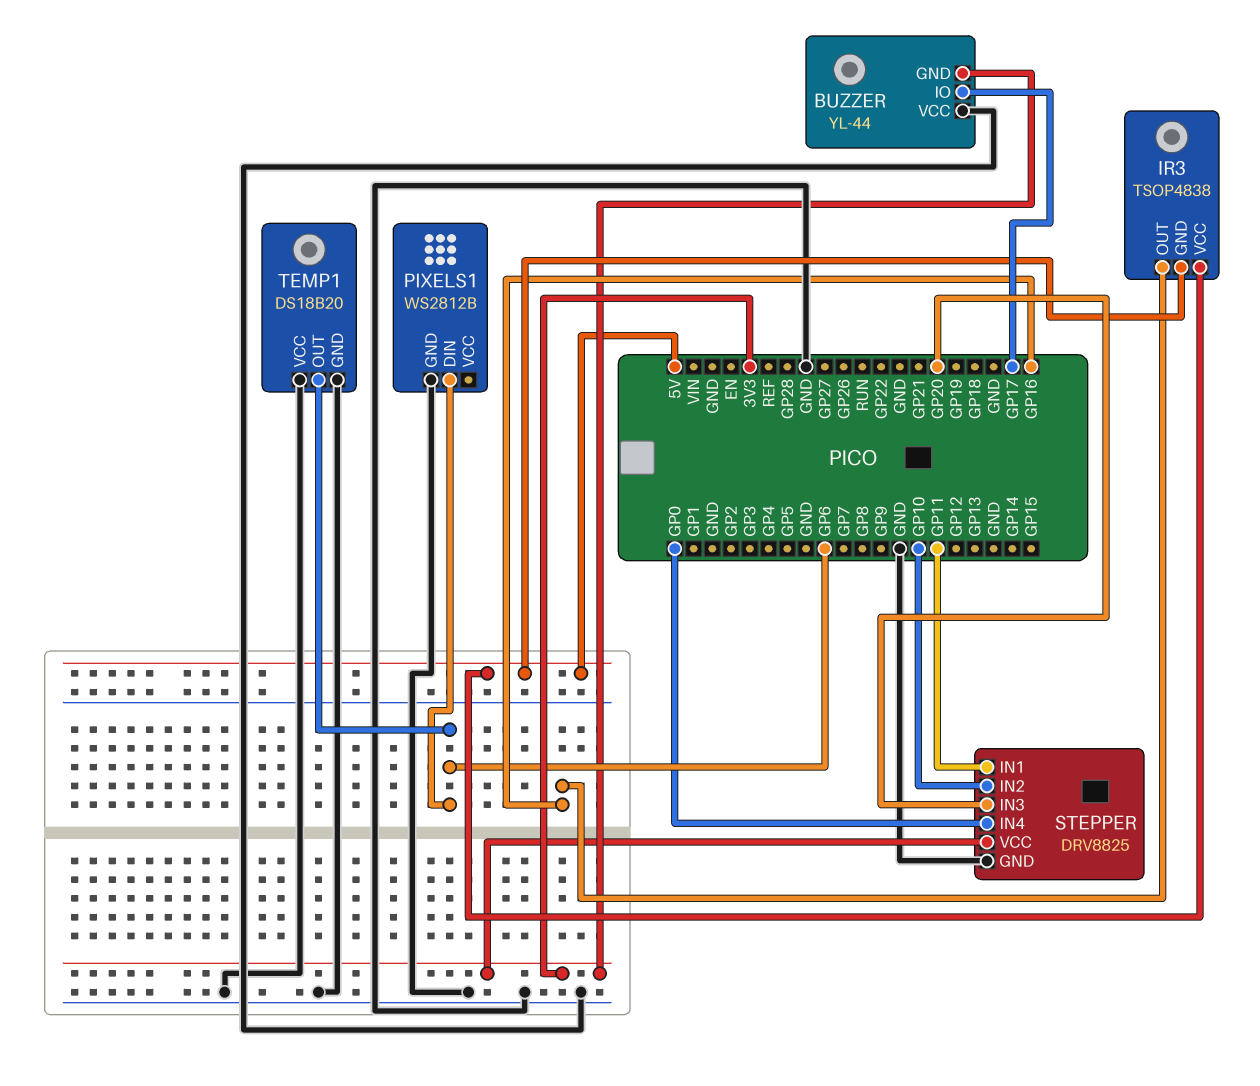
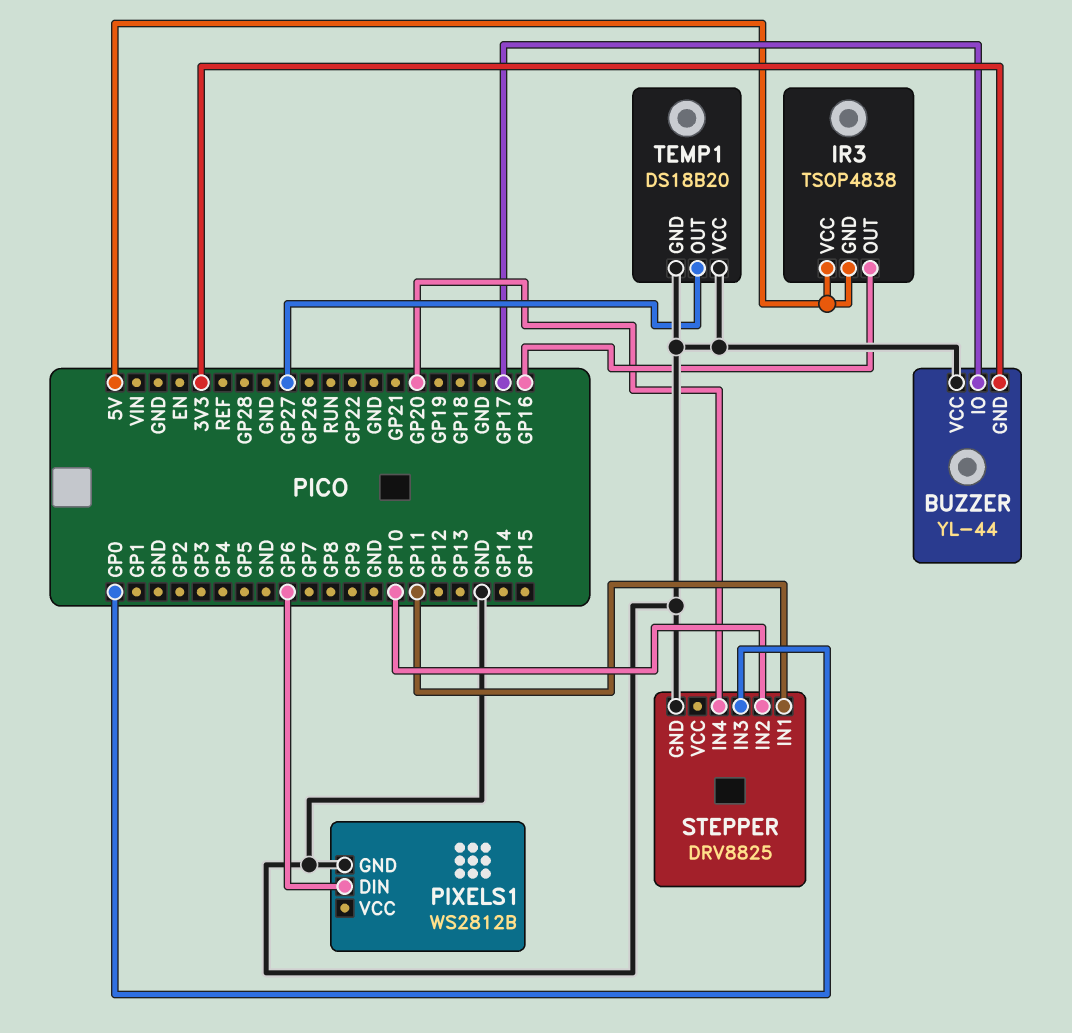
STEPPER pin IN3: GP20 -> GP0
STEPPER pin IN4: GP0 -> GP20
STEPPER pin VCC: 3V3 -> none
TEMP1 pin OUT: GP6 -> GP27

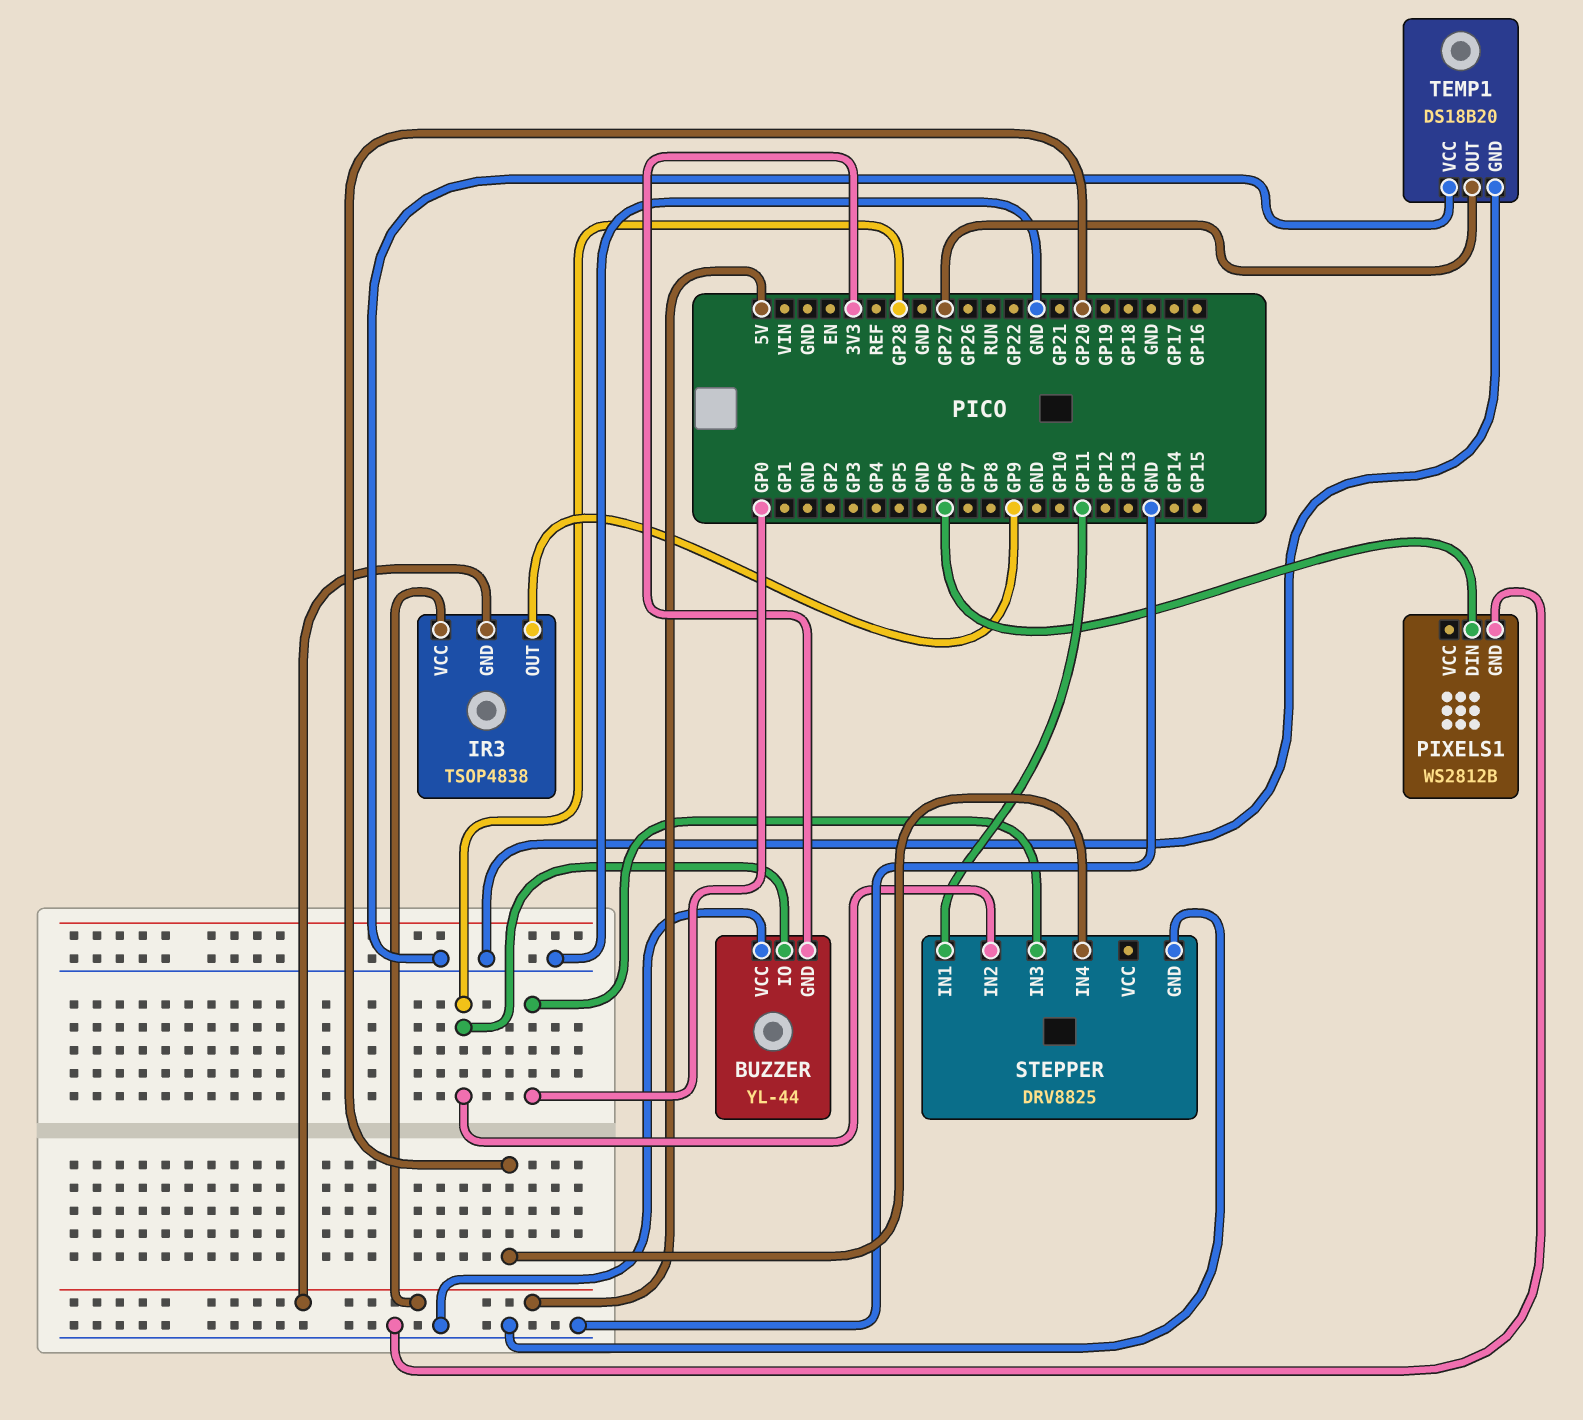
BUZZER pin IO: GP17 -> GP28
IR3 pin OUT: GP16 -> GP9
STEPPER pin IN2: GP10 -> GP28

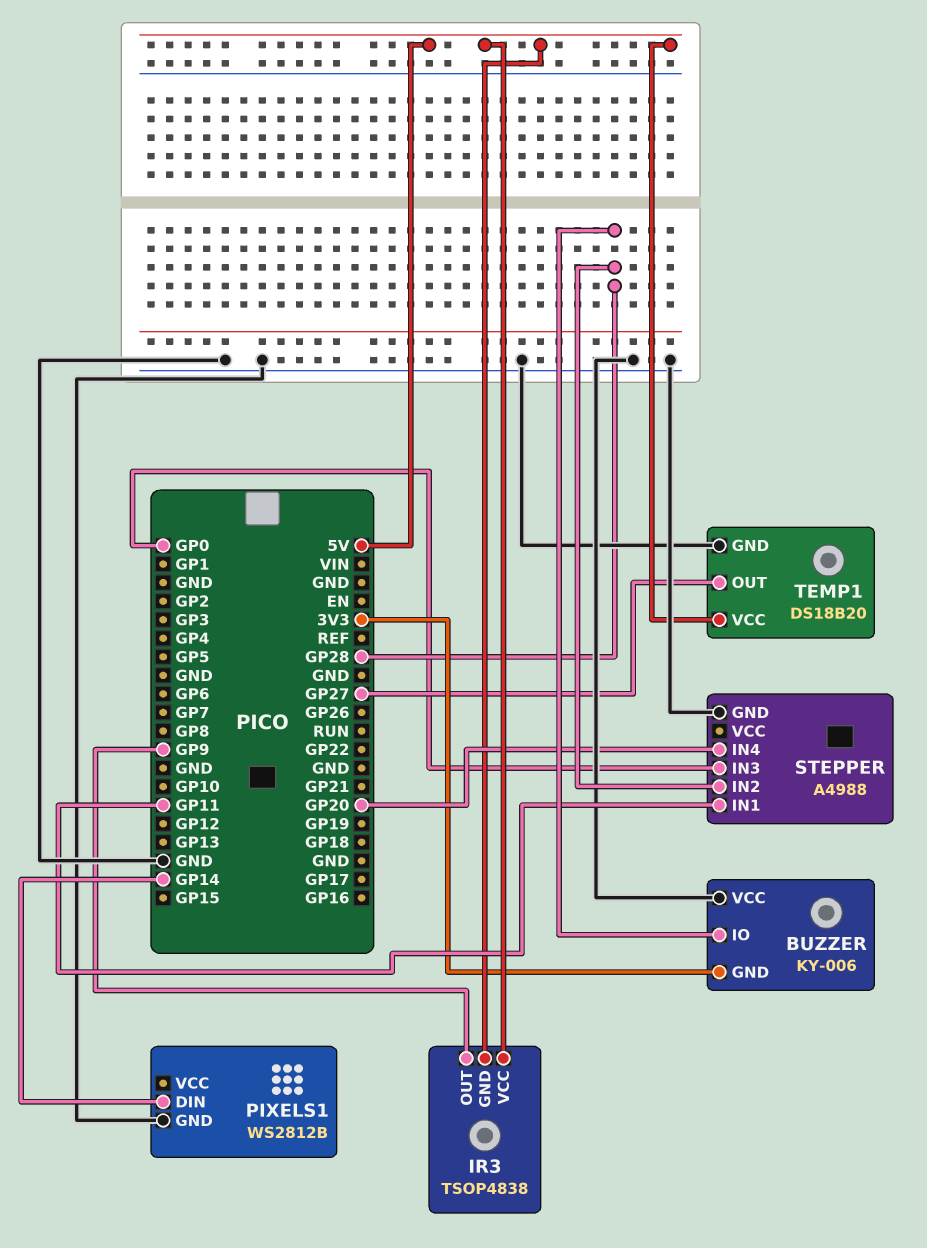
BUZZER: YL-44 -> KY-006
PIXELS1 pin DIN: GP6 -> GP14
STEPPER: DRV8825 -> A4988
TEMP1 pin VCC: GND -> 5V

